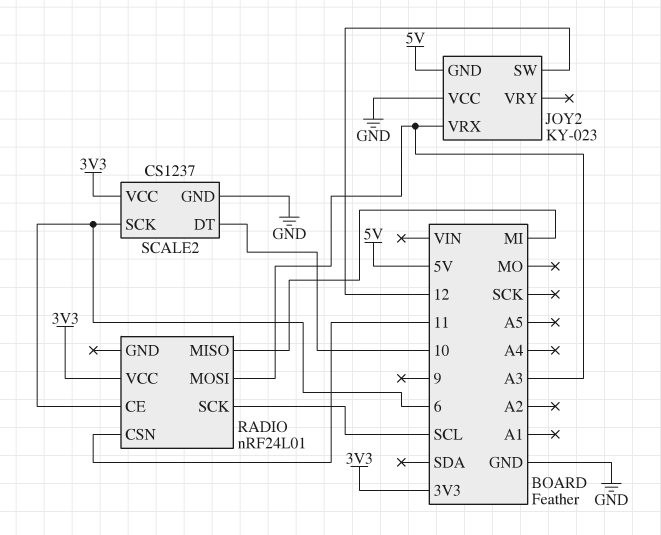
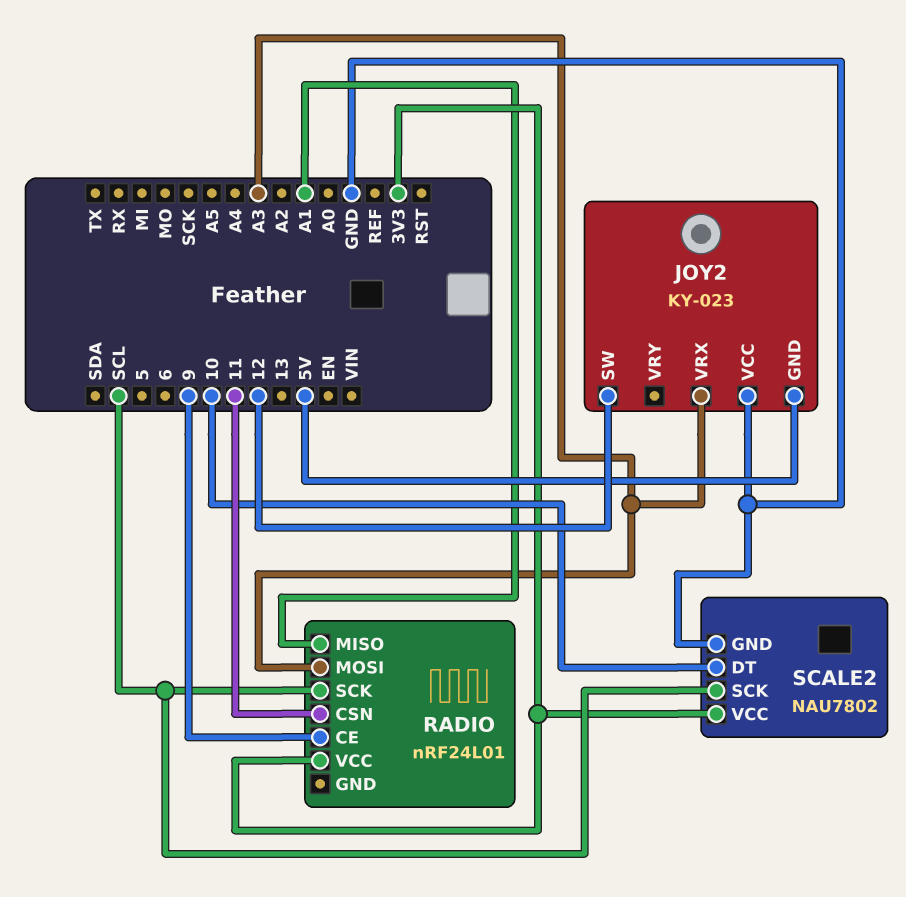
RADIO pin CE: 6 -> 9
RADIO pin MISO: MI -> A1
SCALE2: CS1237 -> NAU7802
SCALE2 pin SCK: 6 -> SCL

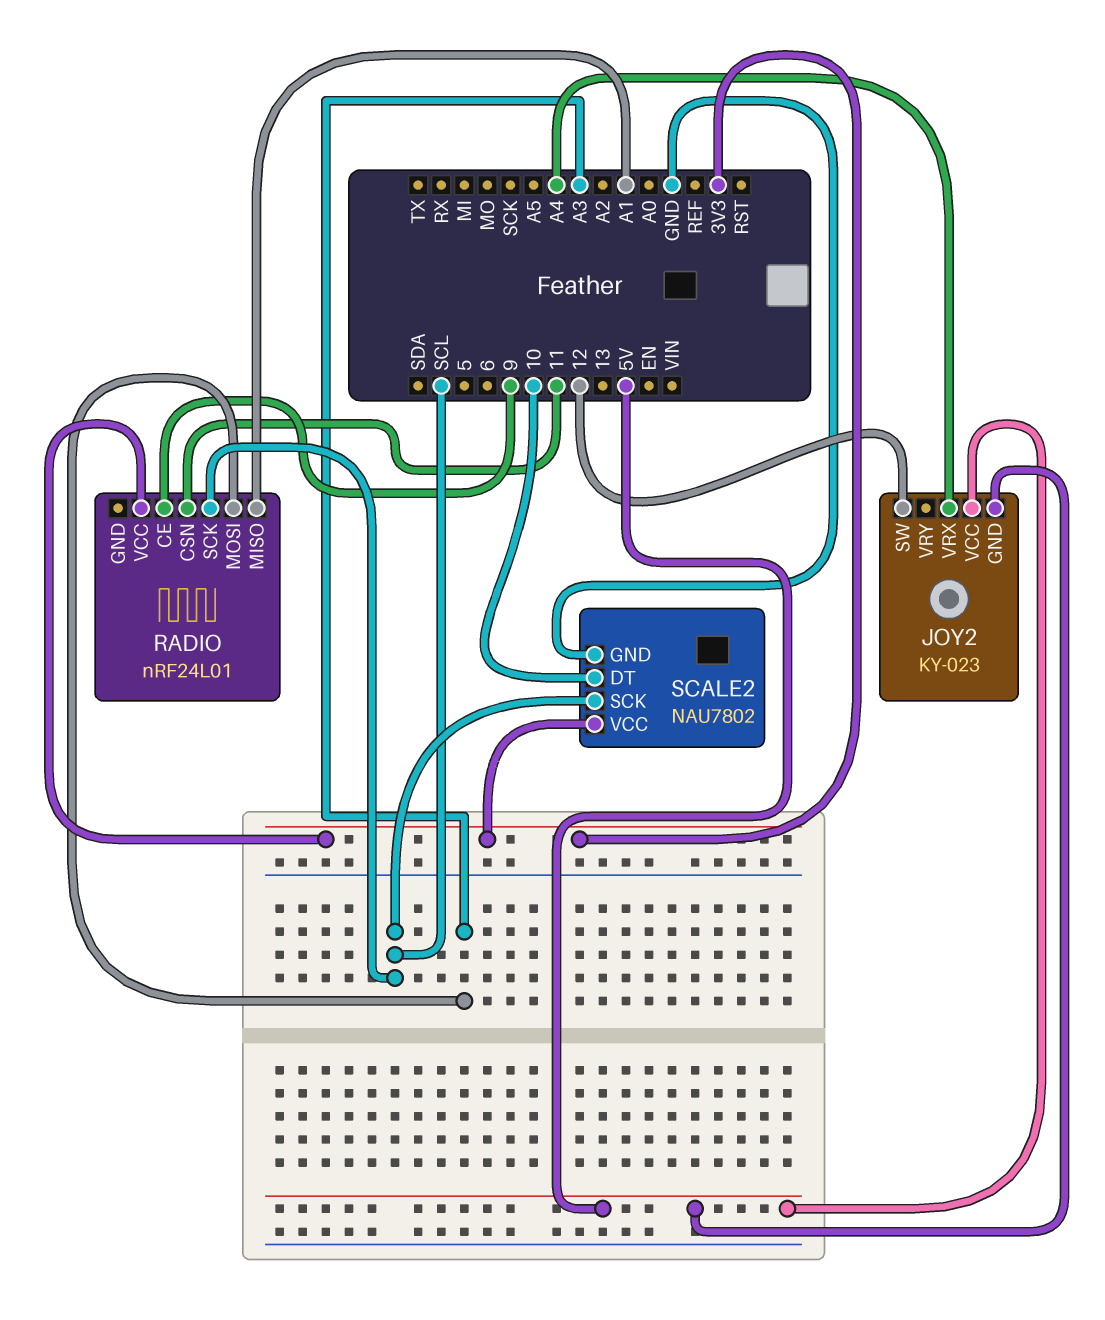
JOY2 pin VCC: GND -> 5V
JOY2 pin VRX: A3 -> A4

